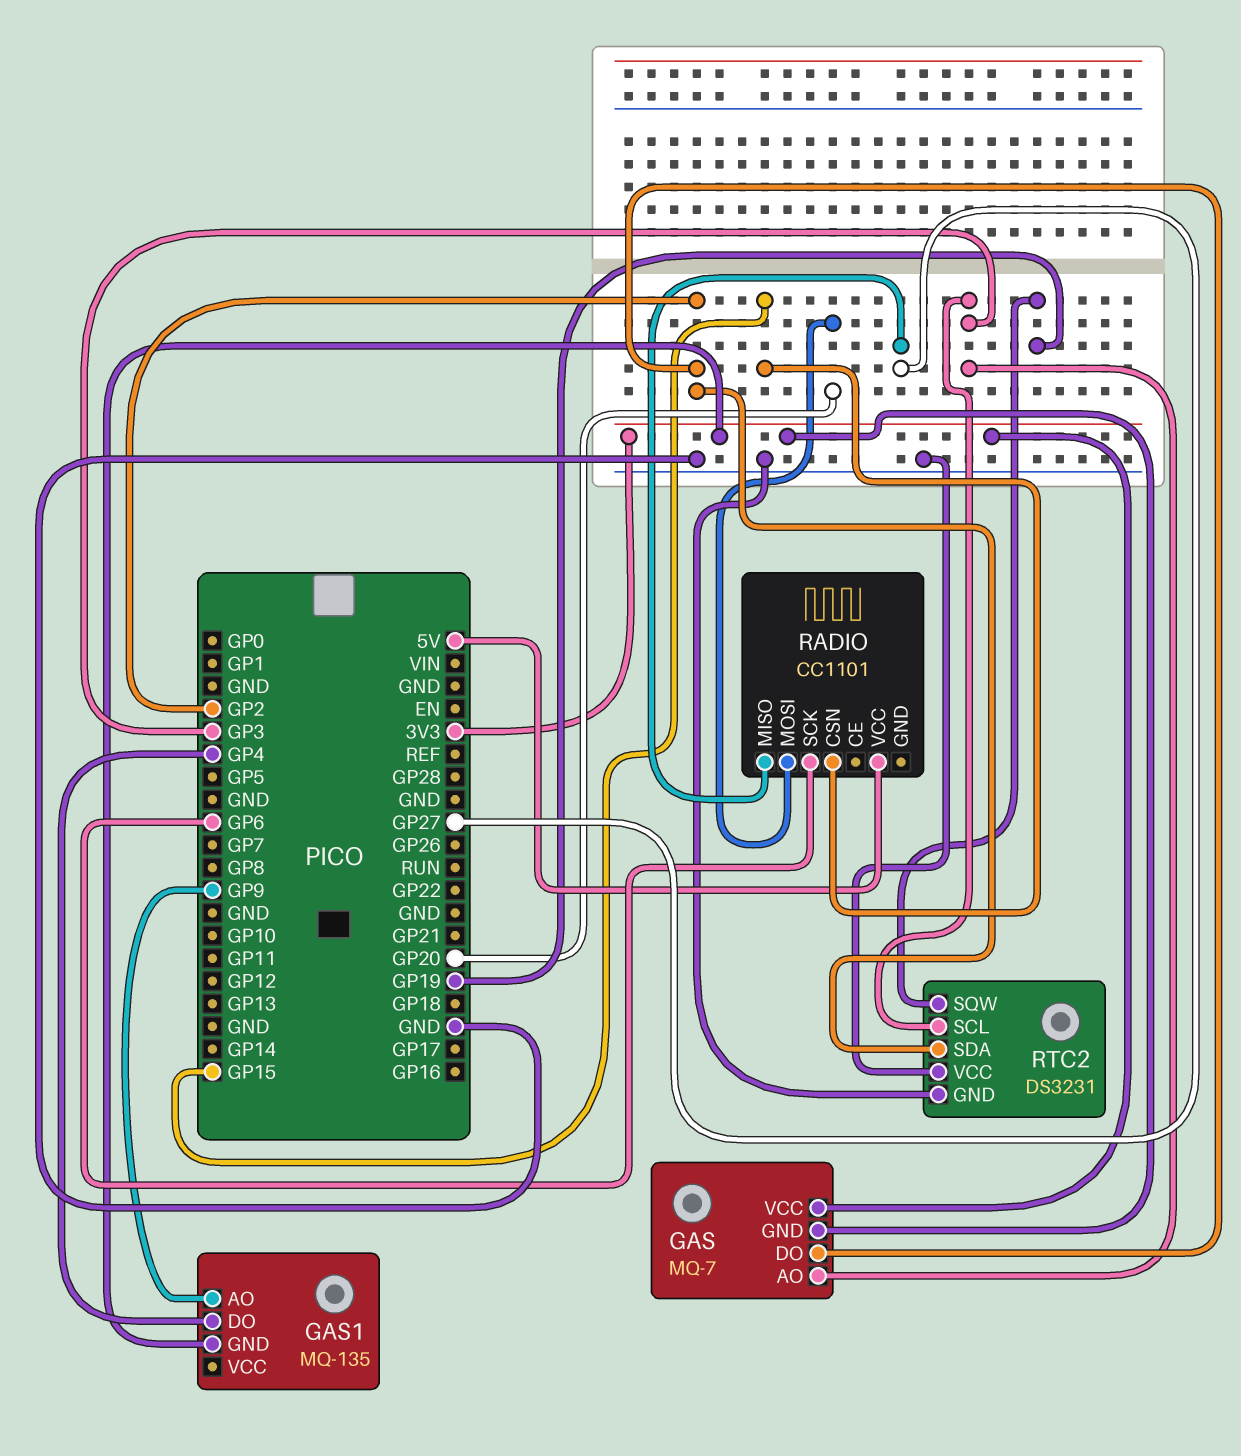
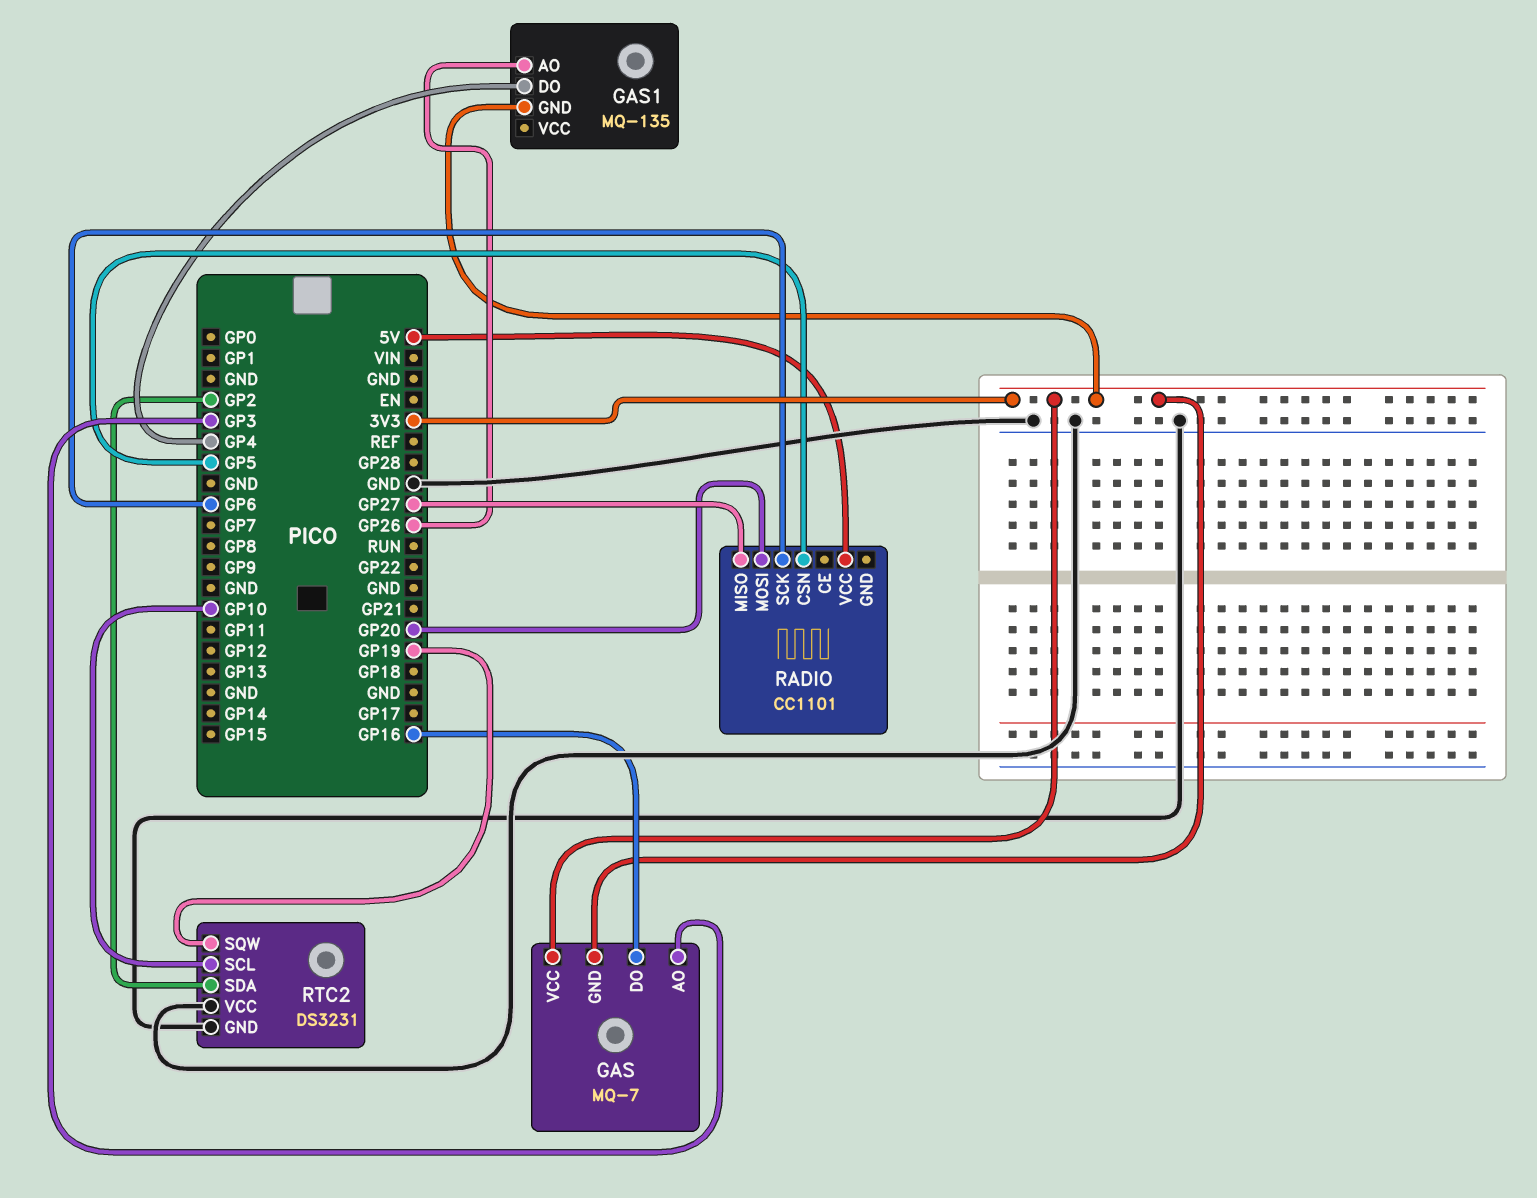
GAS pin DO: GP2 -> GP16
GAS1 pin AO: GP9 -> GP26
RADIO pin CSN: GP15 -> GP5
RTC2 pin SCL: GP3 -> GP10

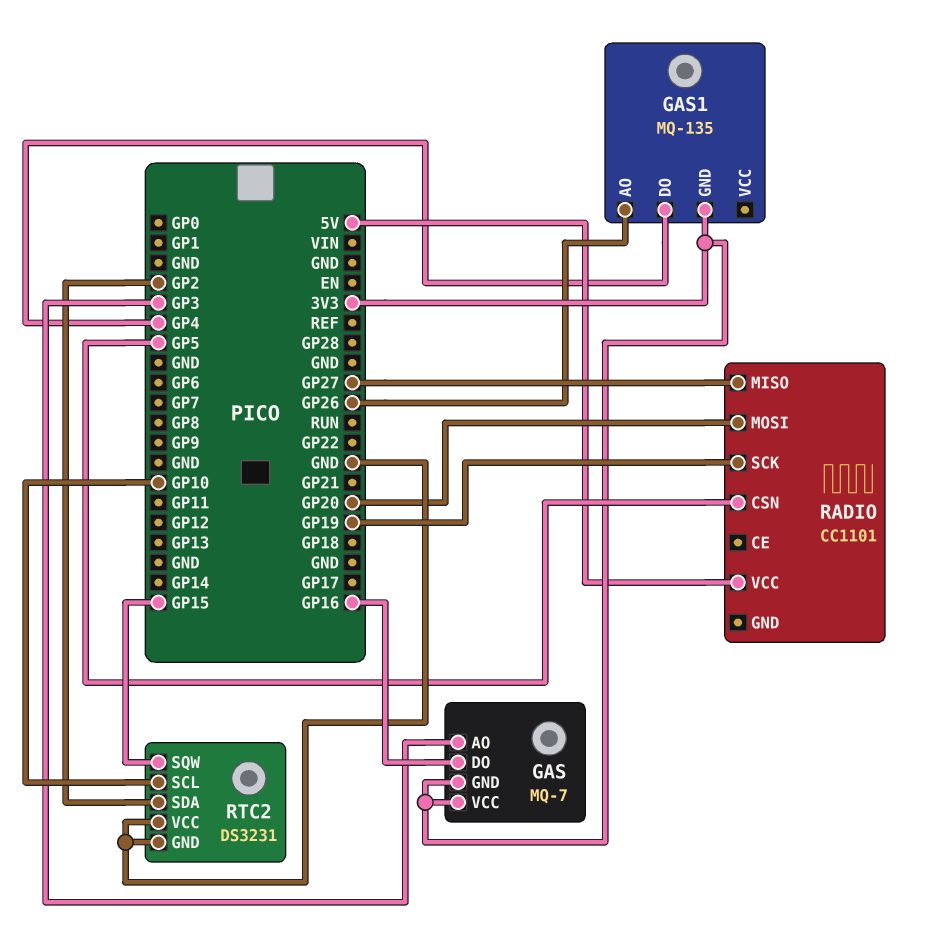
RADIO pin SCK: GP6 -> GP19
RTC2 pin SQW: GP19 -> GP15

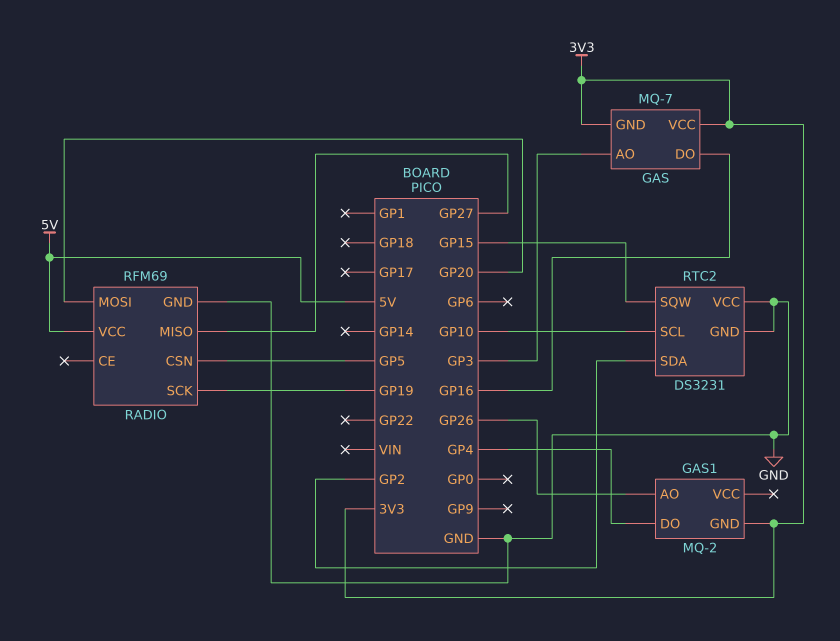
GAS1: MQ-135 -> MQ-2
RADIO: CC1101 -> RFM69
RADIO pin GND: none -> GND

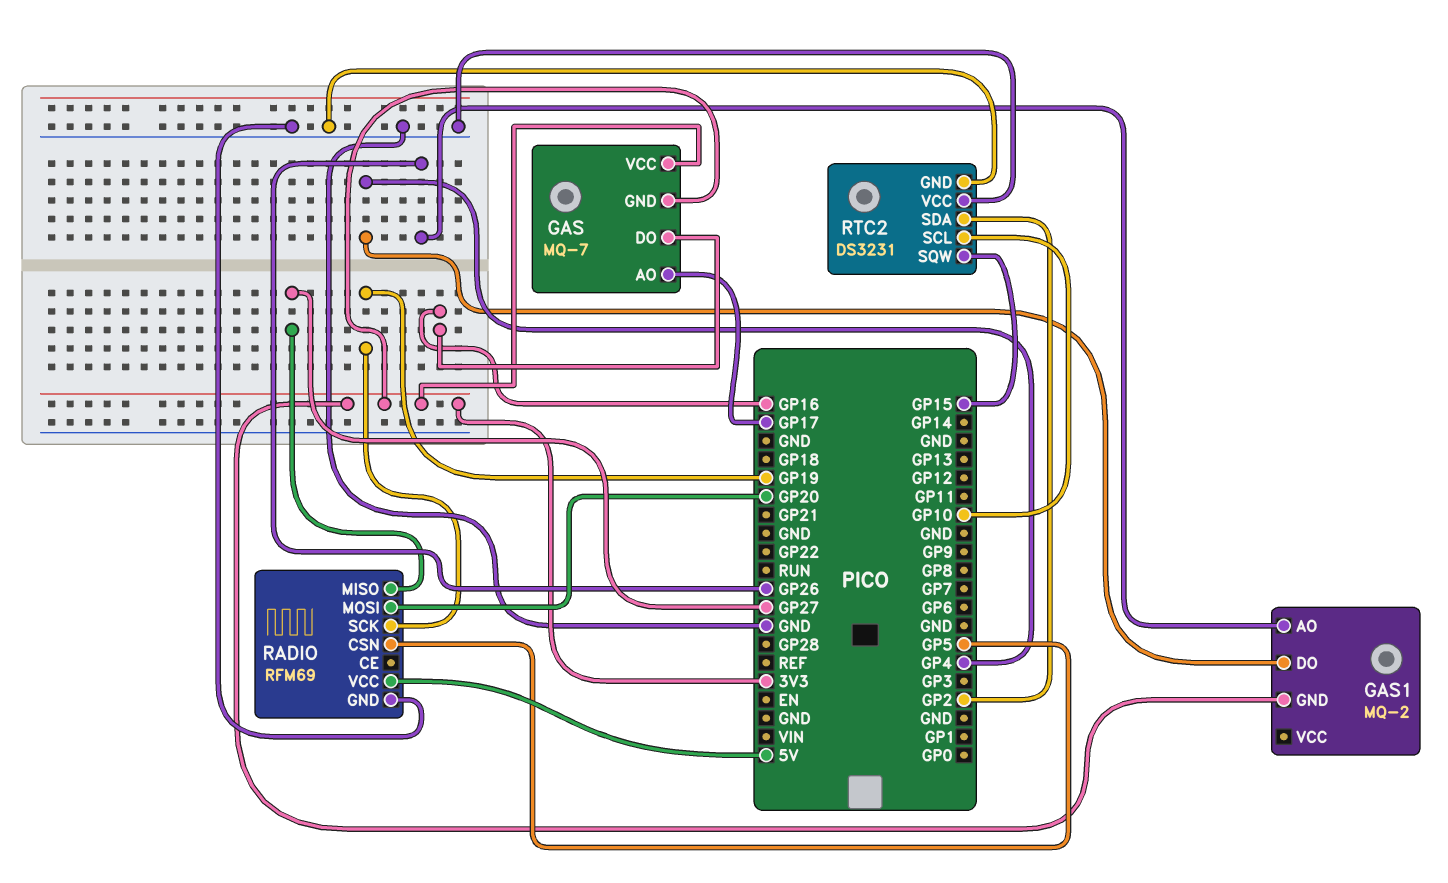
GAS pin AO: GP3 -> GP17

